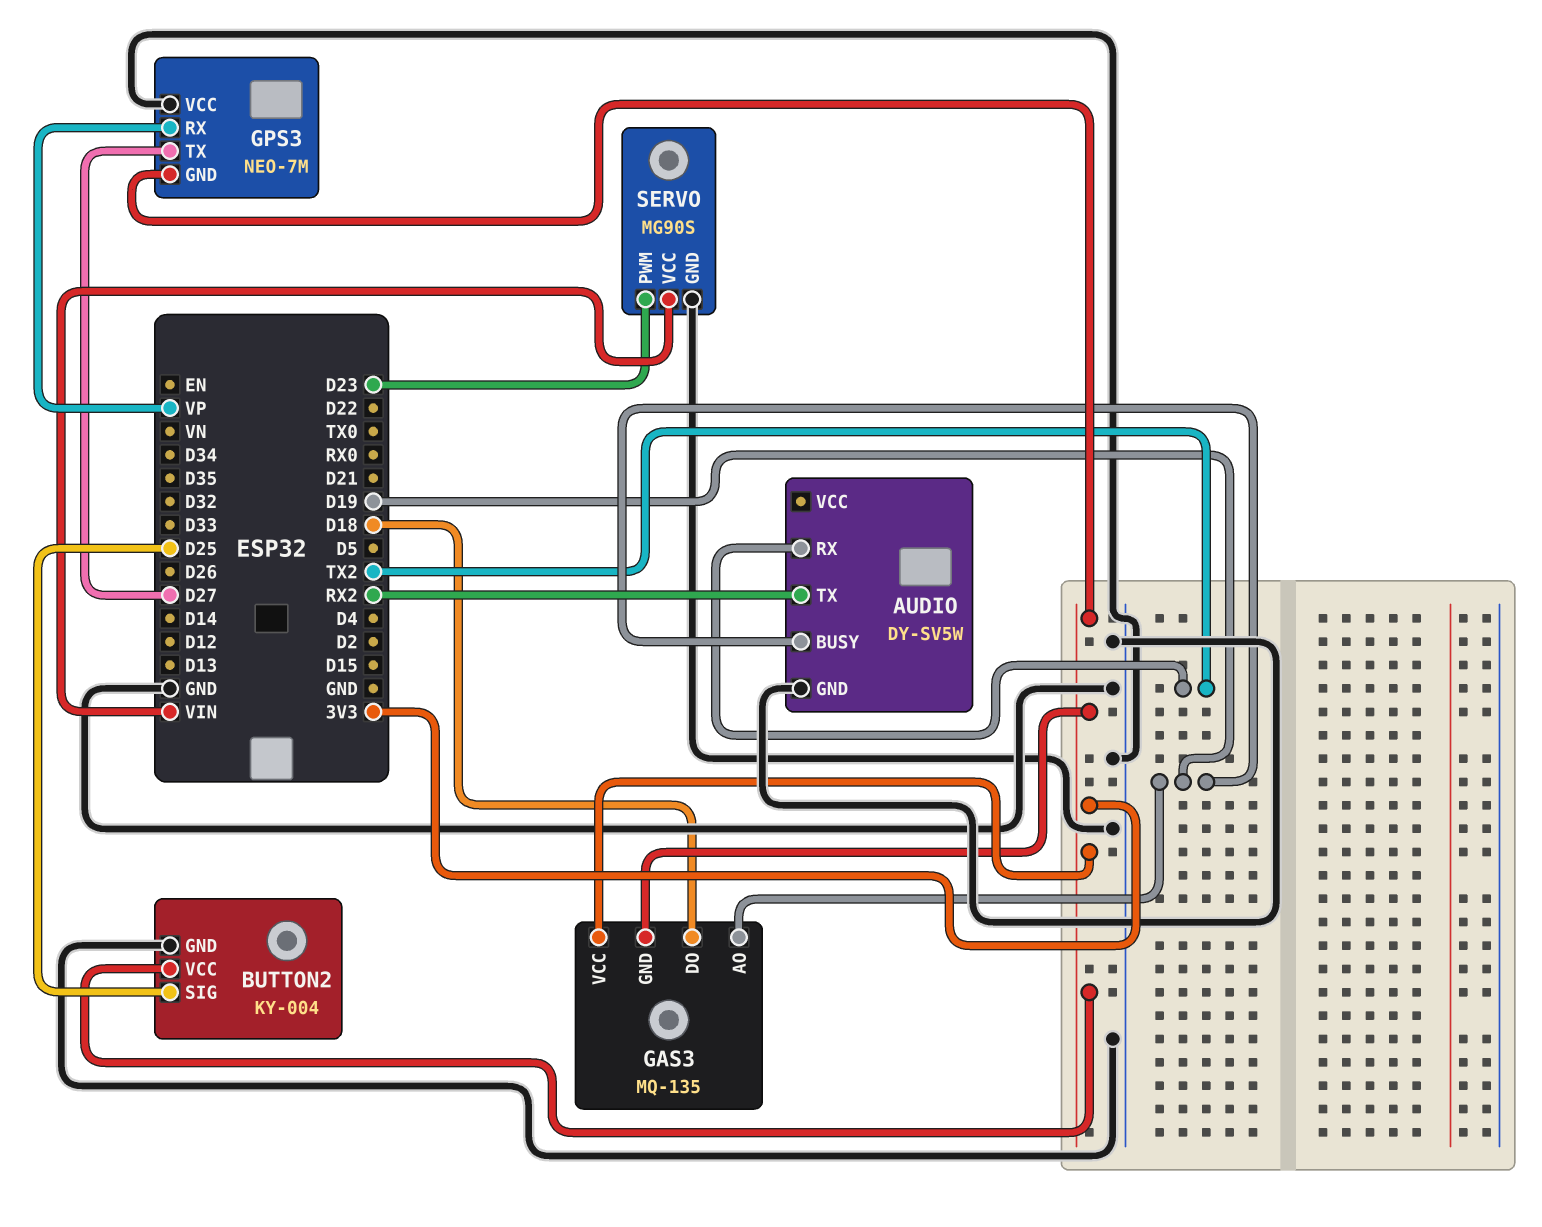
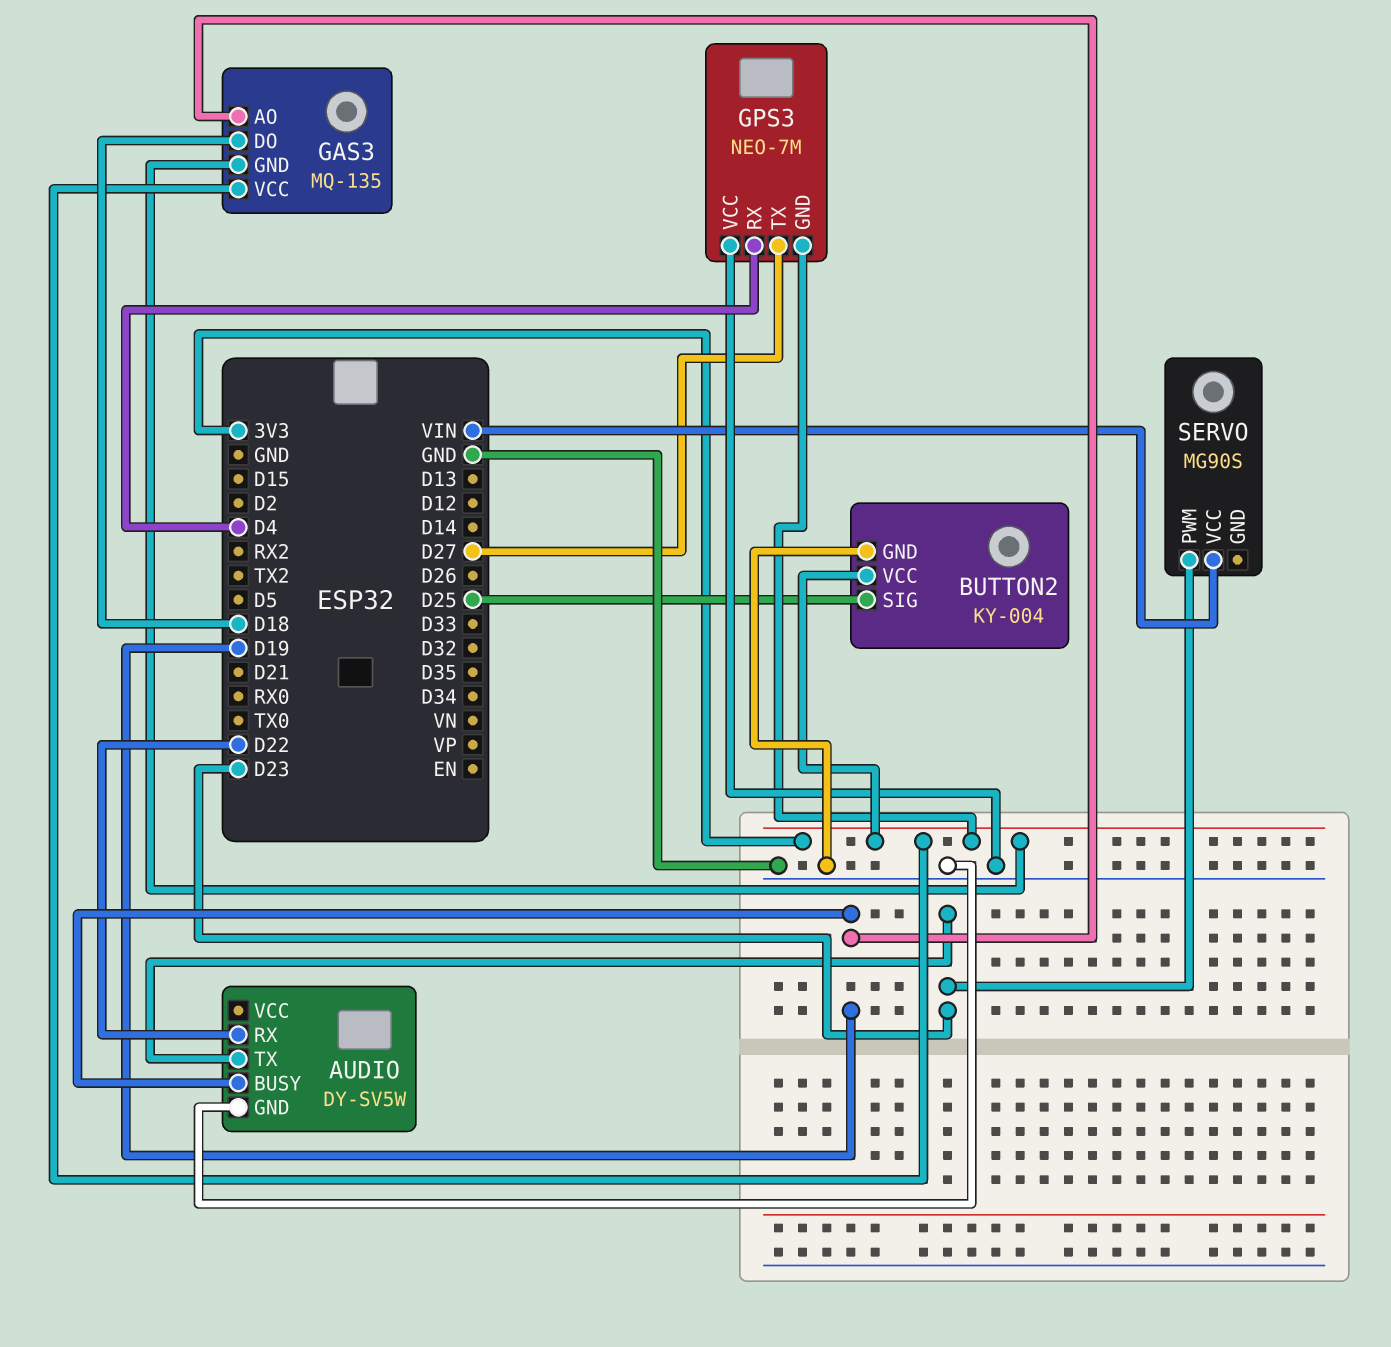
AUDIO pin RX: TX2 -> D22
AUDIO pin TX: RX2 -> D23
GPS3 pin RX: VP -> D4
SERVO pin GND: GND -> none

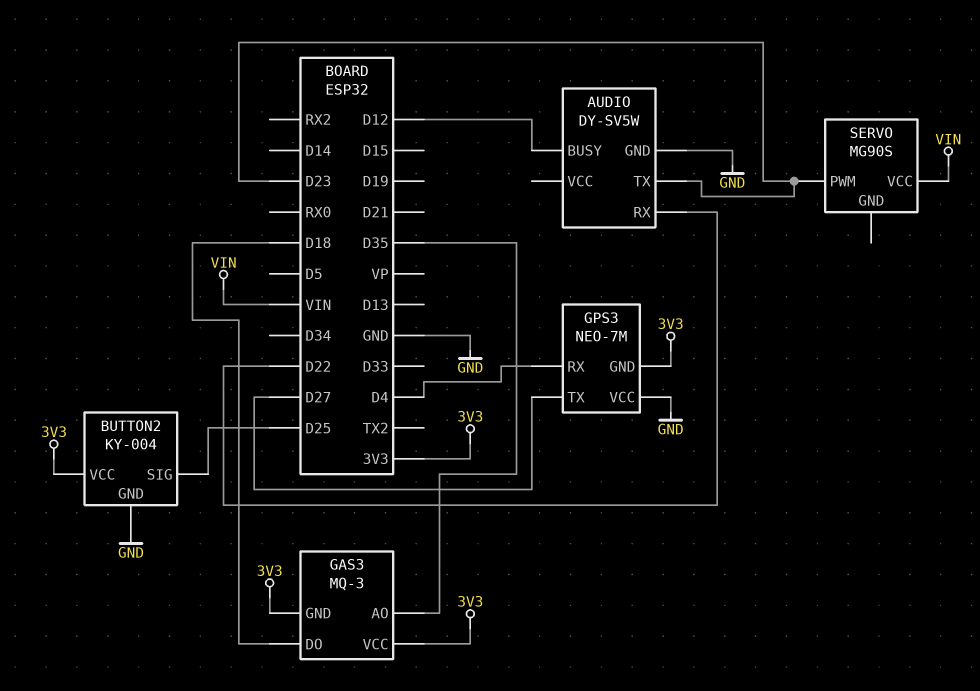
AUDIO pin BUSY: D19 -> D12
GAS3: MQ-135 -> MQ-3
GAS3 pin AO: D19 -> D35

